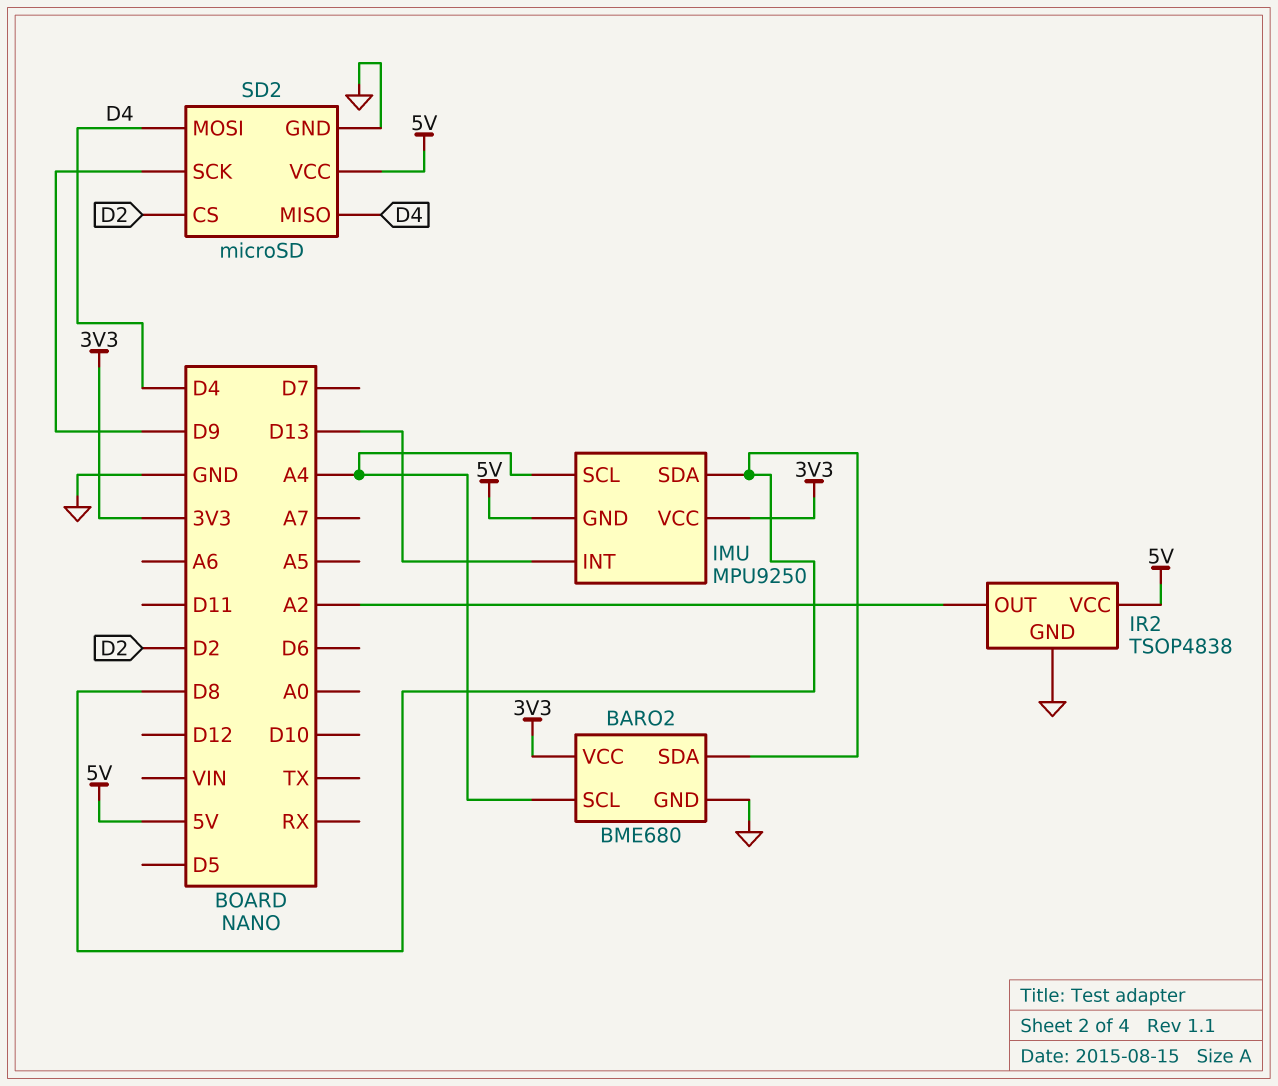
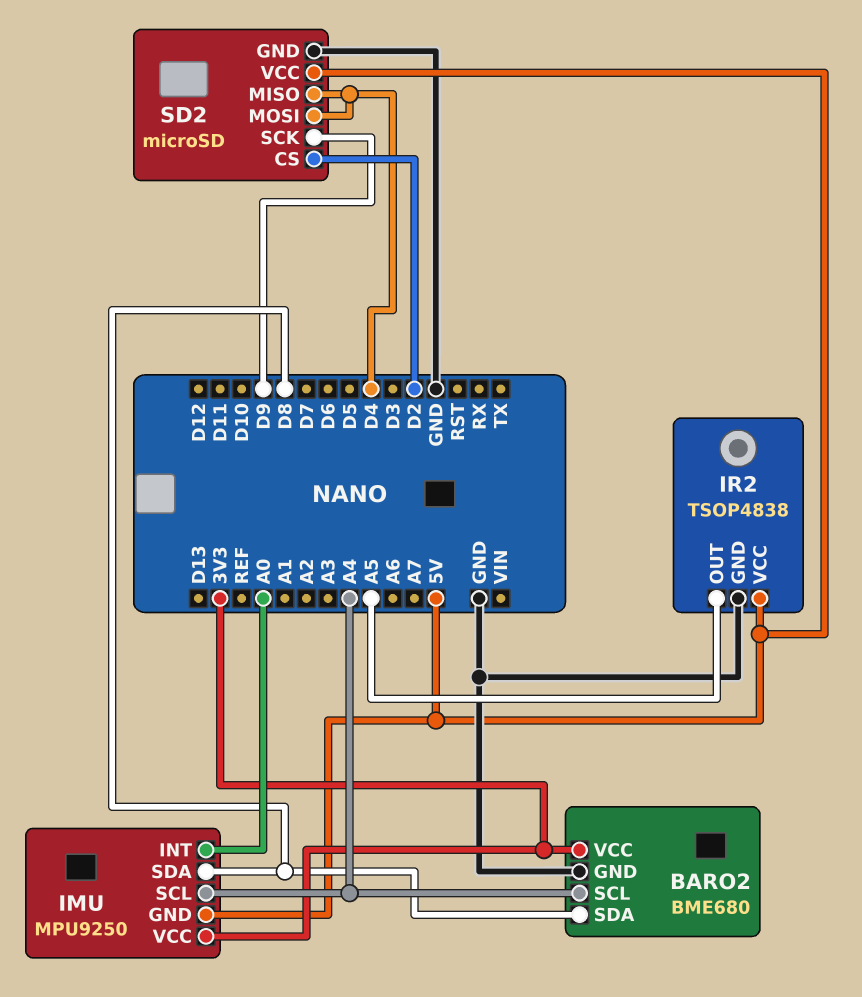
IMU pin INT: D13 -> A0
IR2 pin OUT: A2 -> A5

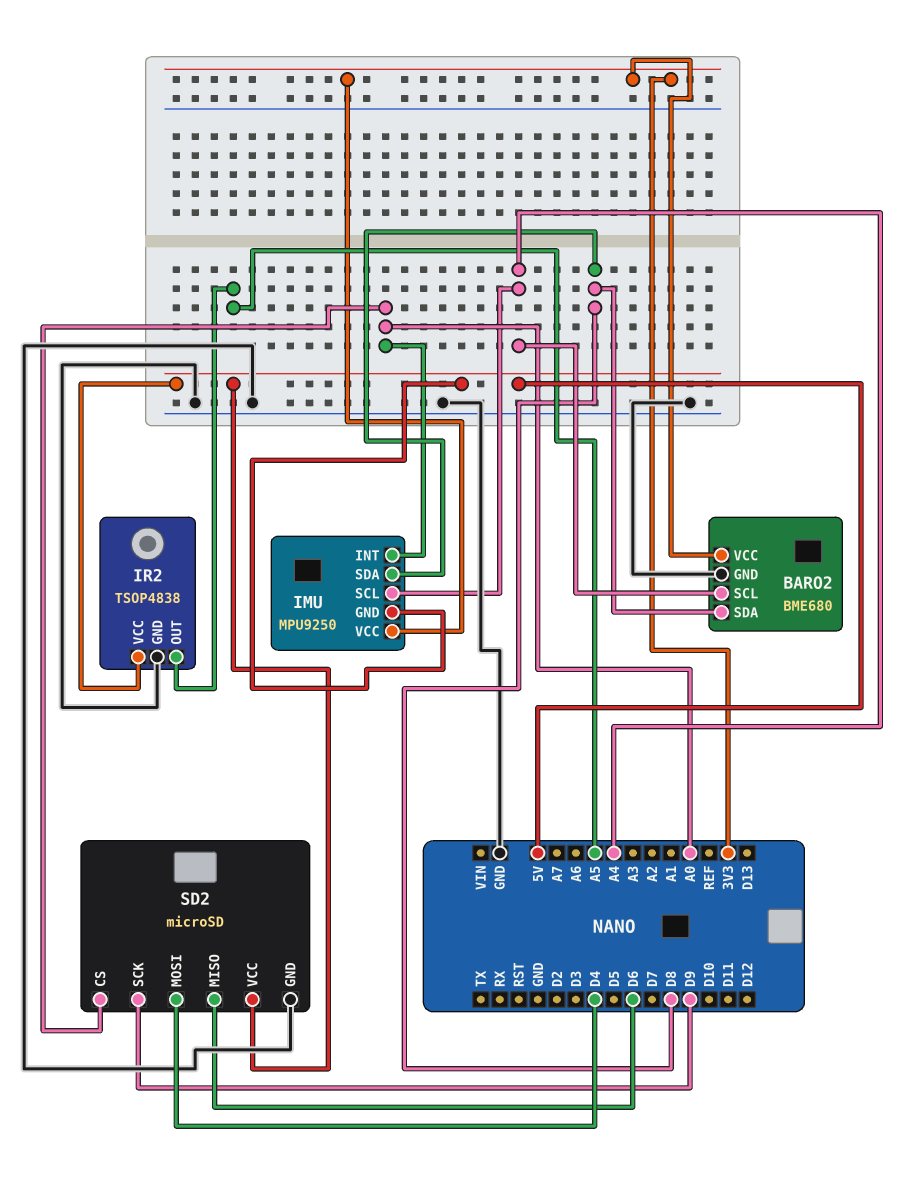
SD2 pin CS: D2 -> A0
SD2 pin MISO: D4 -> D6

